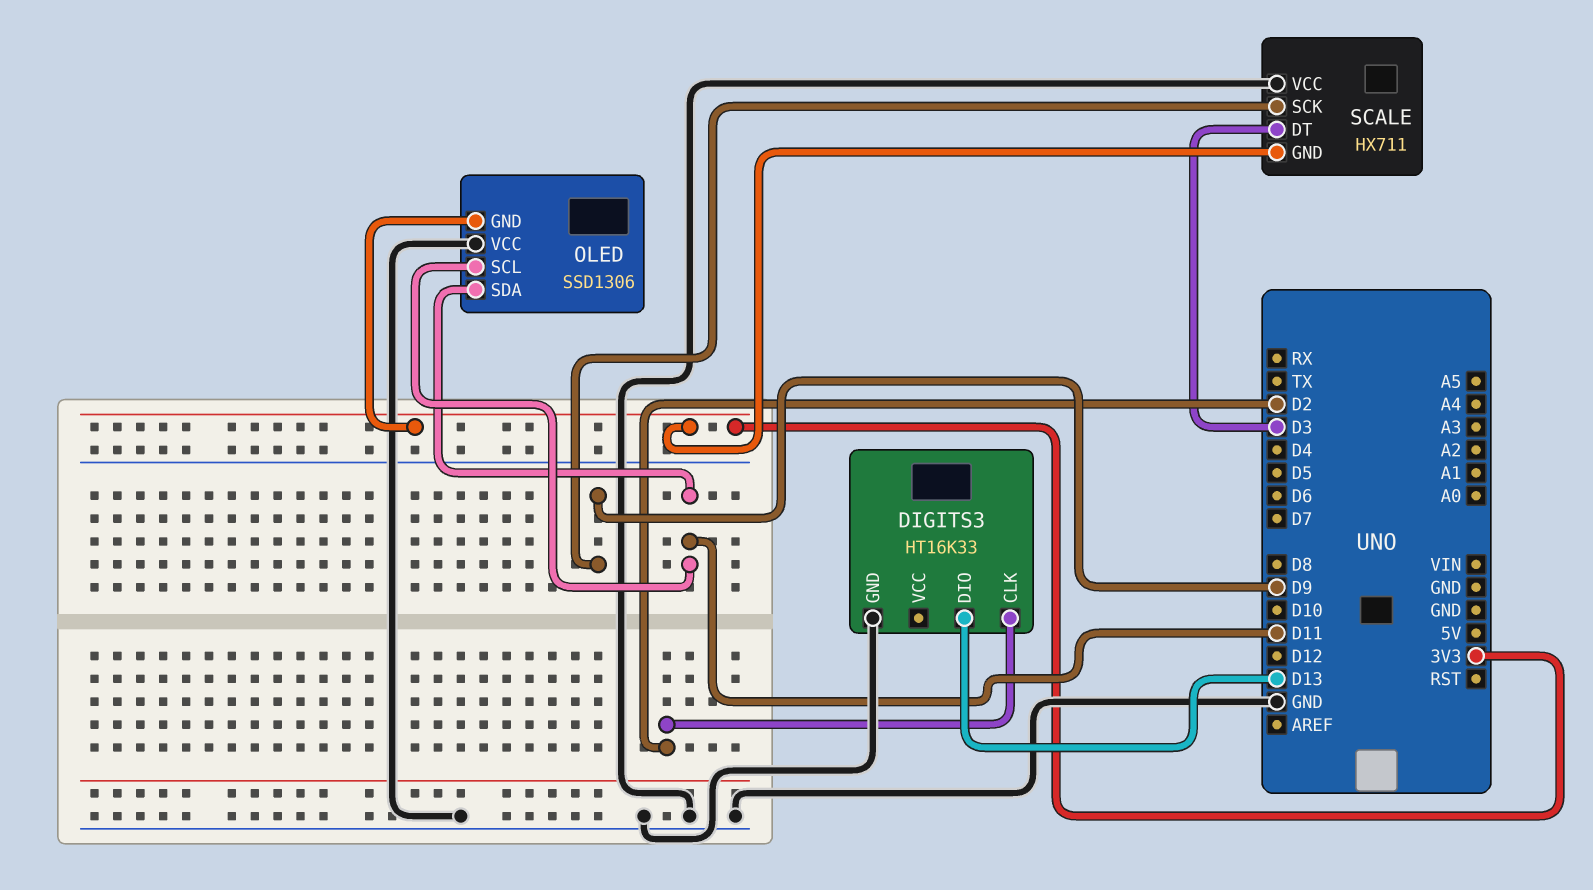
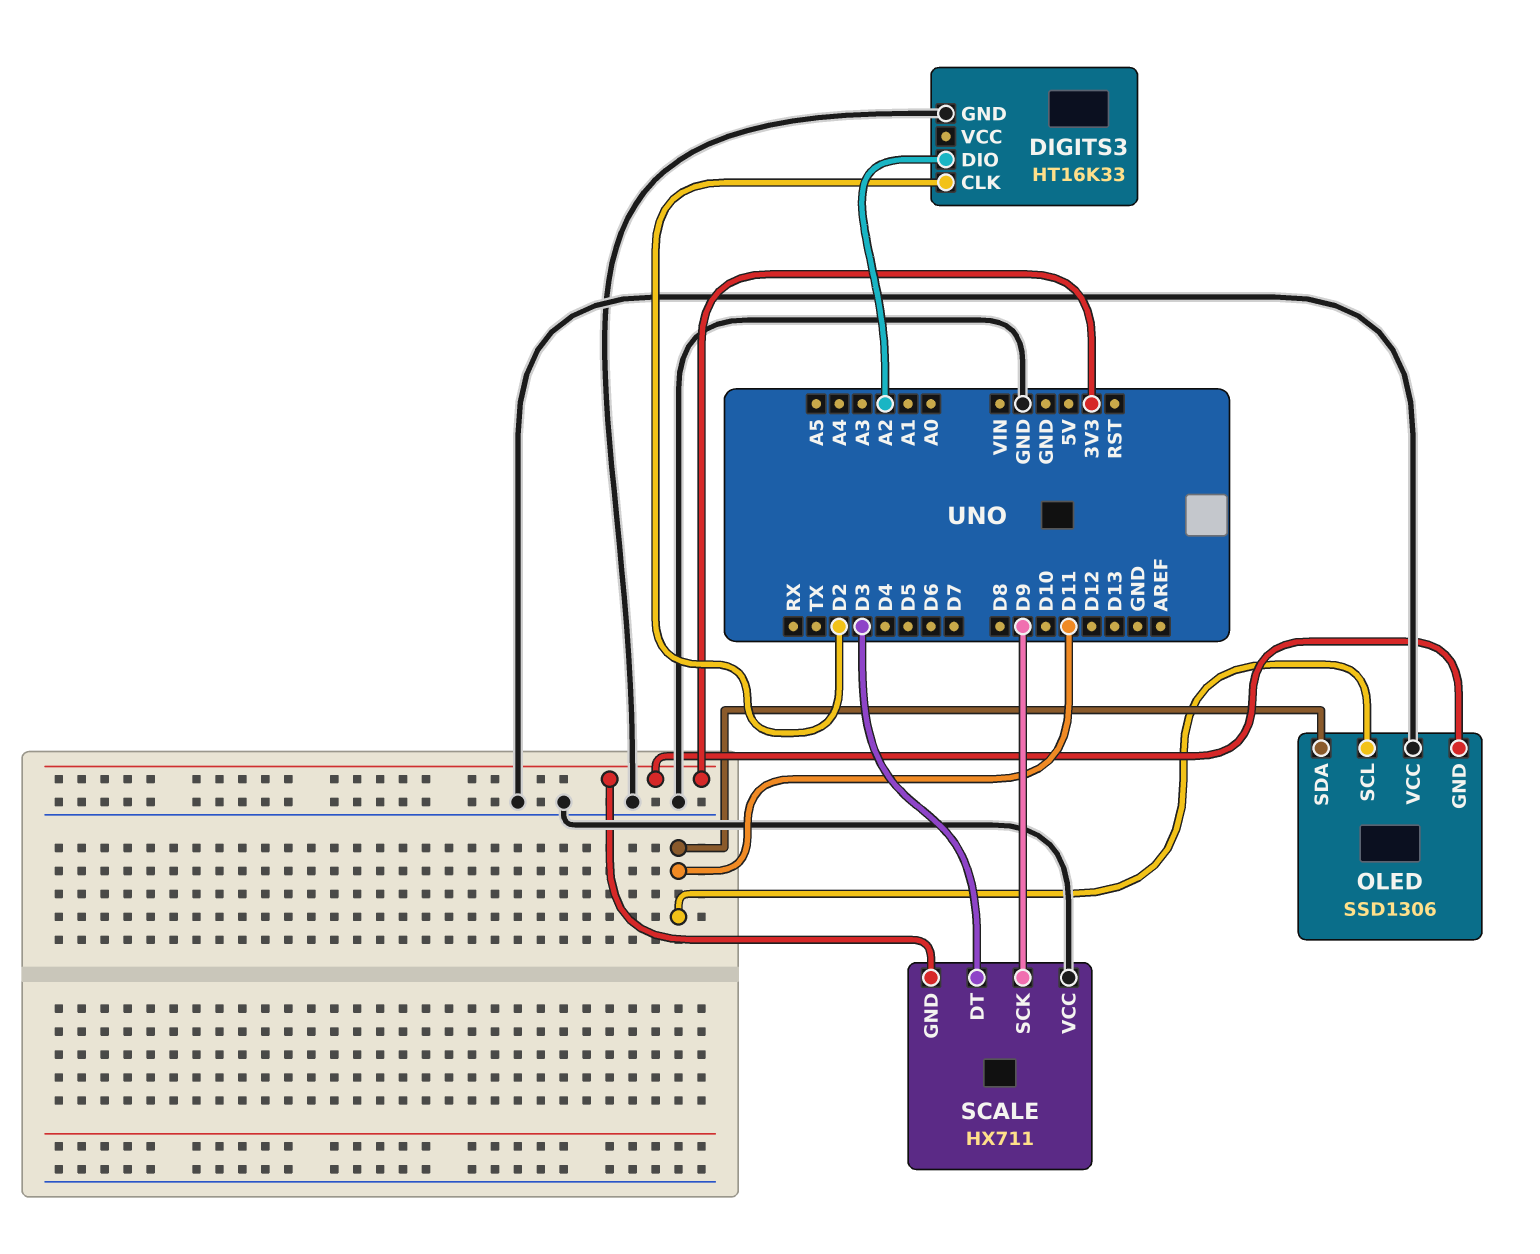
DIGITS3 pin DIO: D13 -> A2

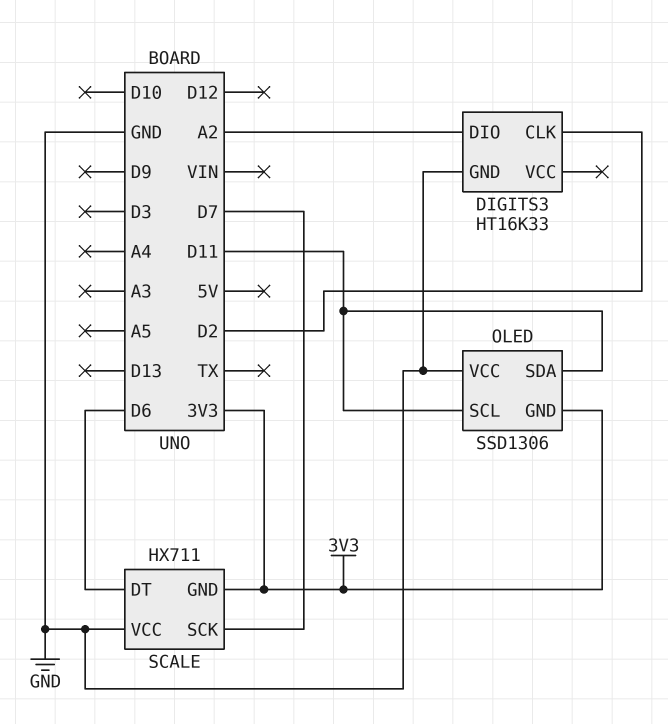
SCALE pin DT: D3 -> D6
SCALE pin SCK: D9 -> D7

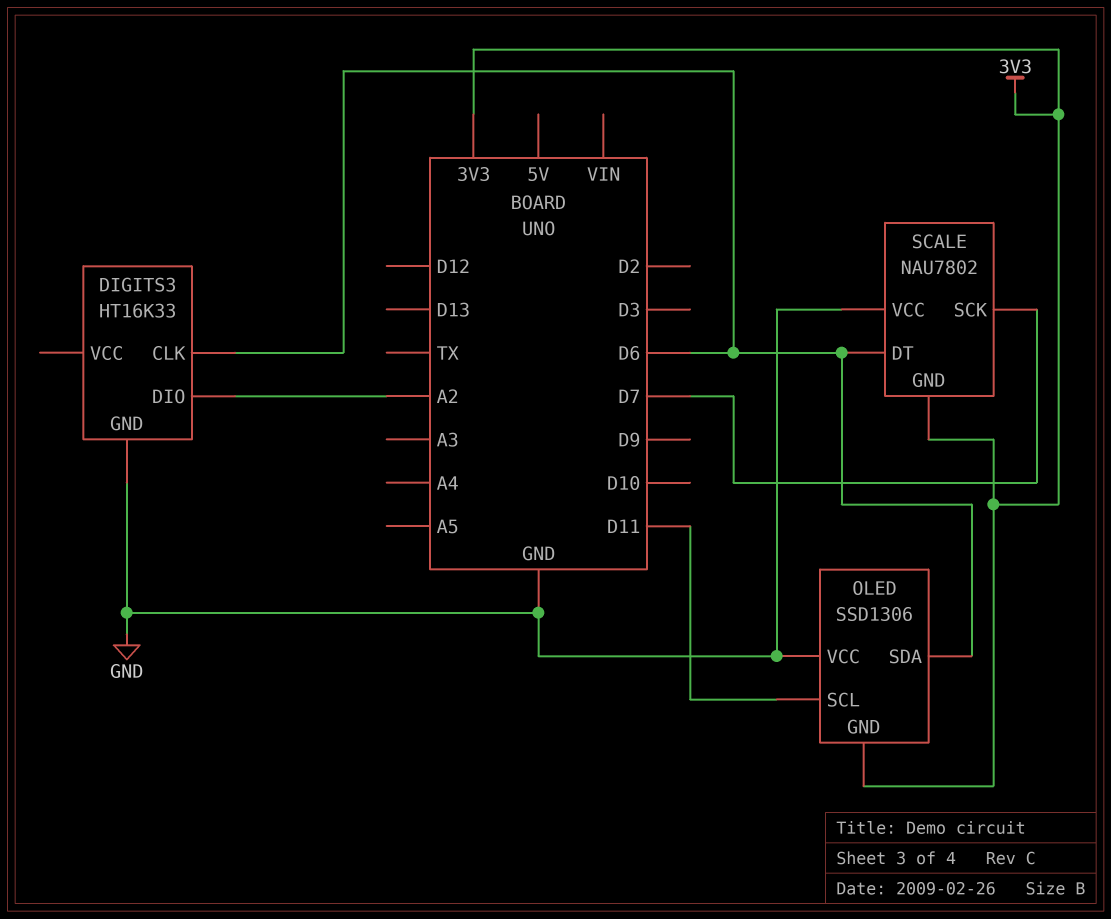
DIGITS3 pin CLK: D2 -> D6
OLED pin SDA: D11 -> D6
SCALE: HX711 -> NAU7802

